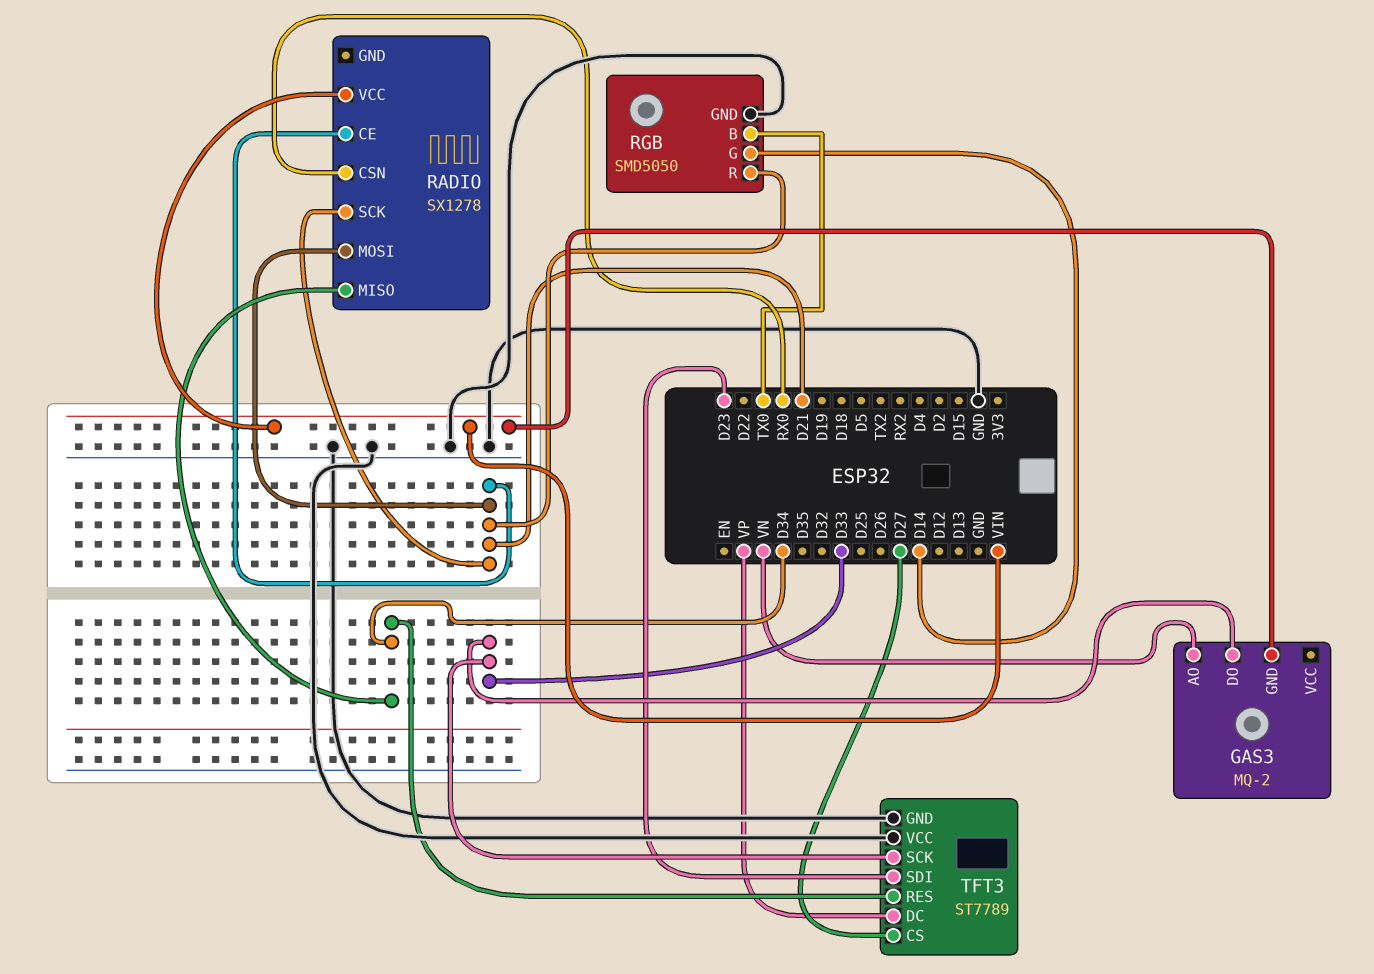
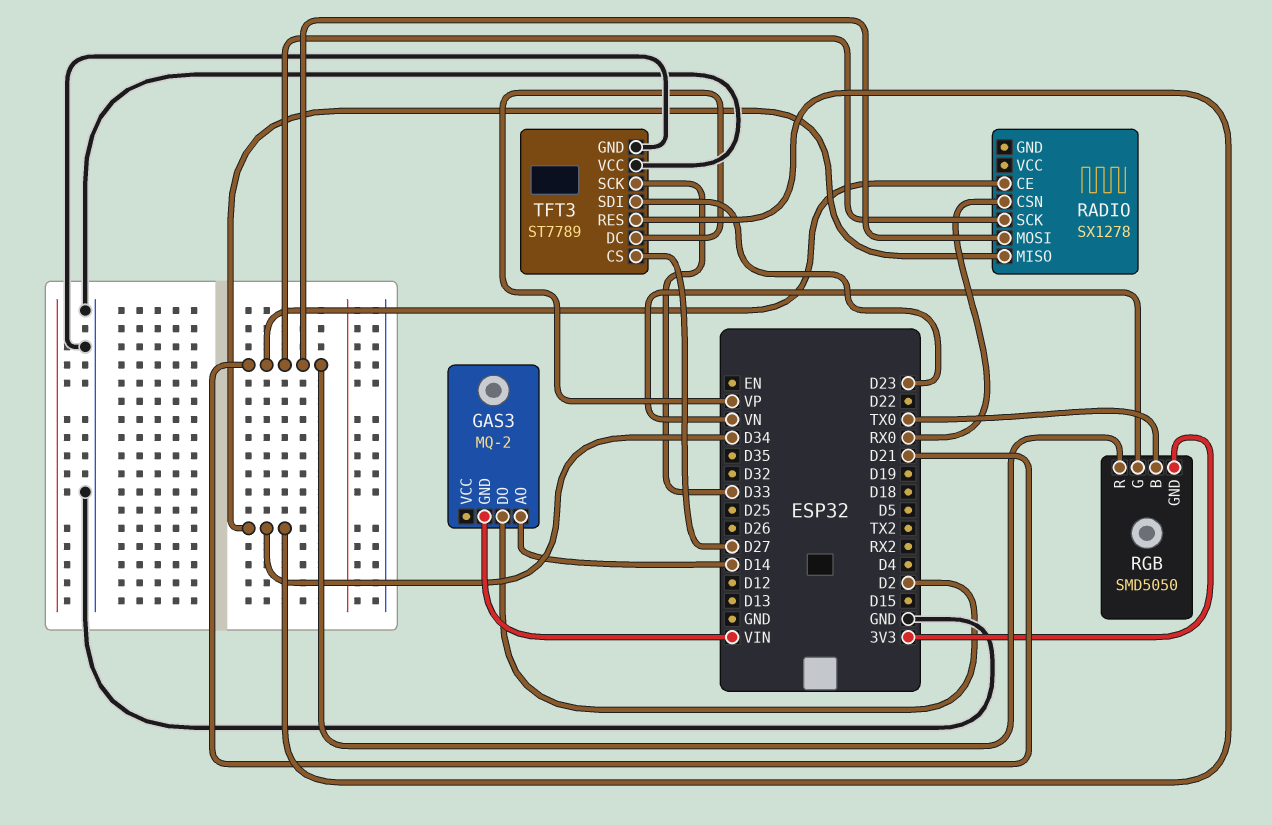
GAS3 pin AO: VN -> D14
GAS3 pin DO: D33 -> D2
RADIO pin VCC: VIN -> none
RGB pin G: D14 -> VN
RGB pin GND: GND -> 3V3

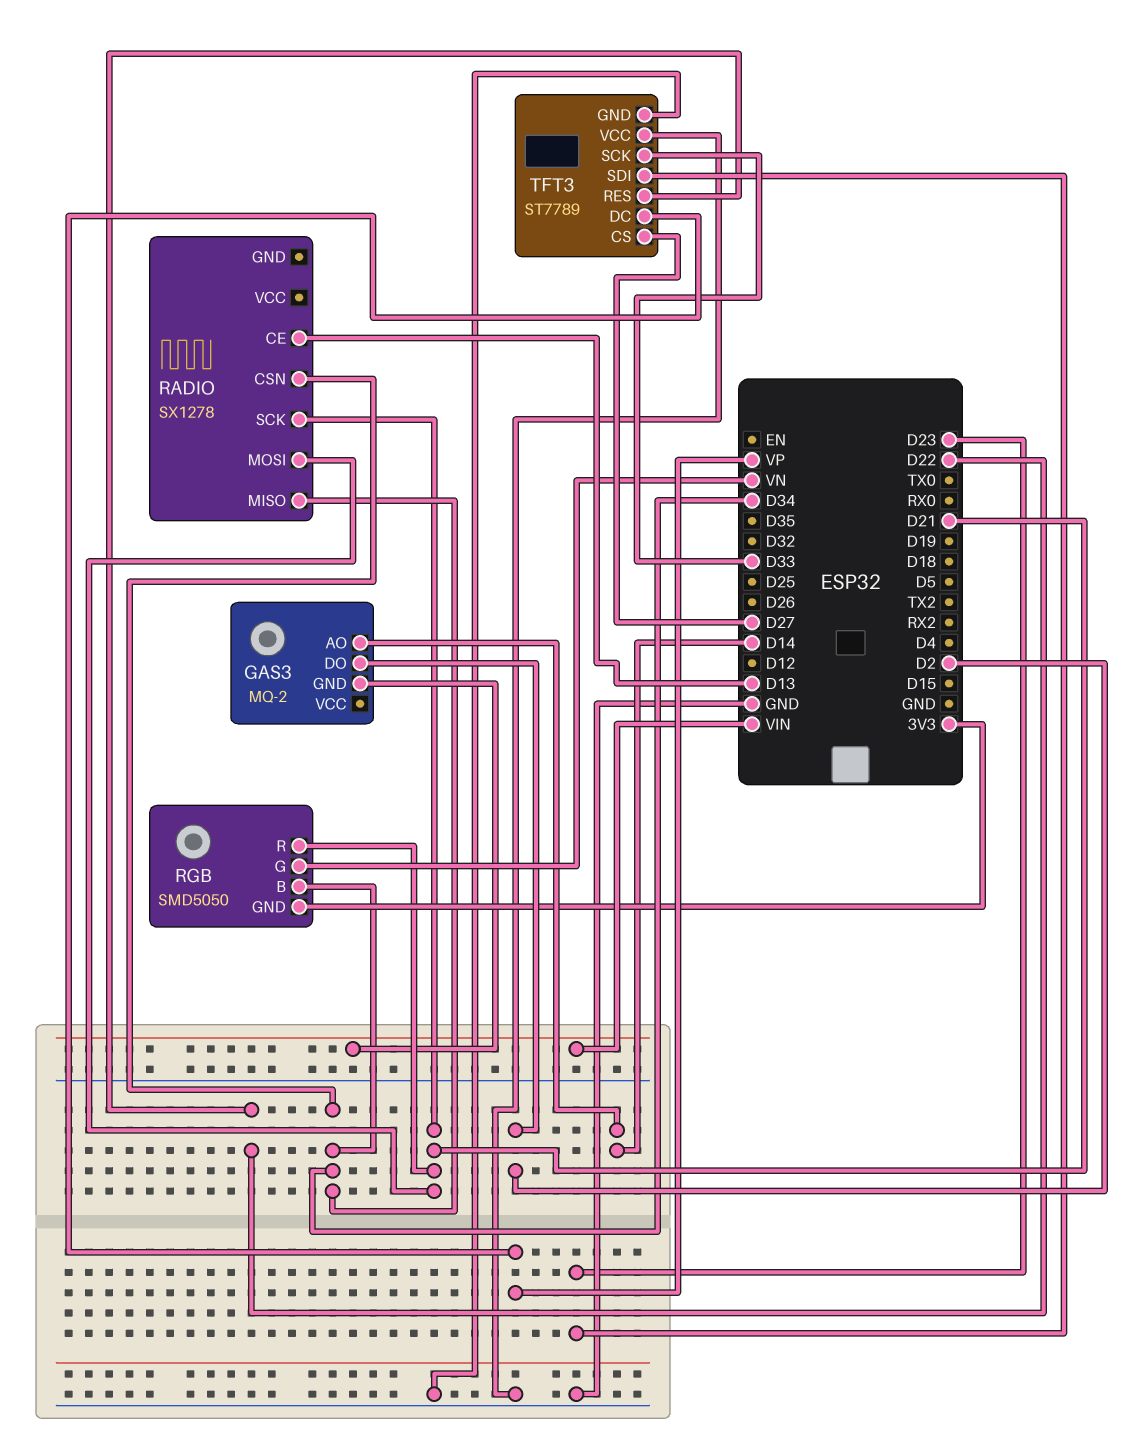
RADIO pin CE: D21 -> D13
RADIO pin CSN: RX0 -> D34
RGB pin B: TX0 -> D34
TFT3 pin RES: D34 -> D22

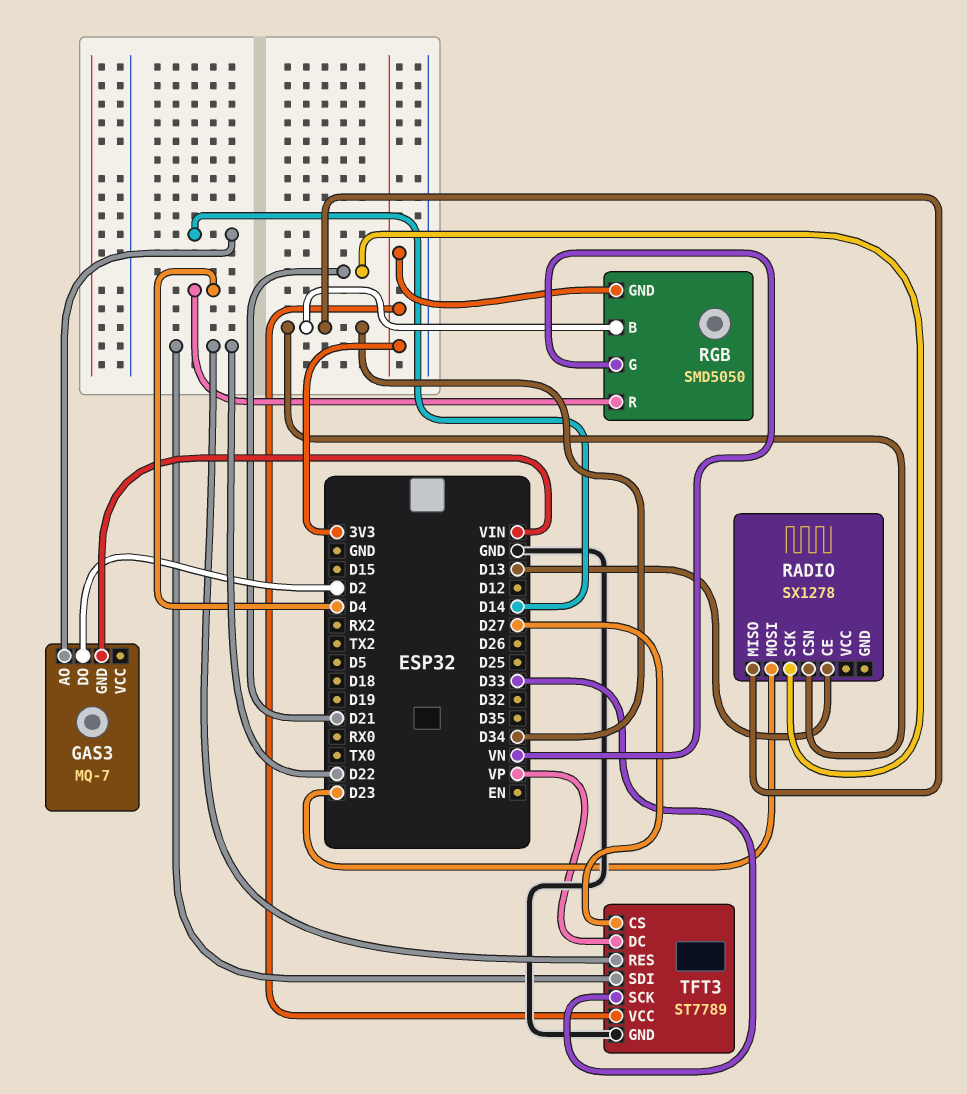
GAS3: MQ-2 -> MQ-7
RADIO pin MOSI: D21 -> D23
RGB pin R: D21 -> D4
TFT3 pin SDI: D23 -> D22
TFT3 pin VCC: GND -> 3V3

